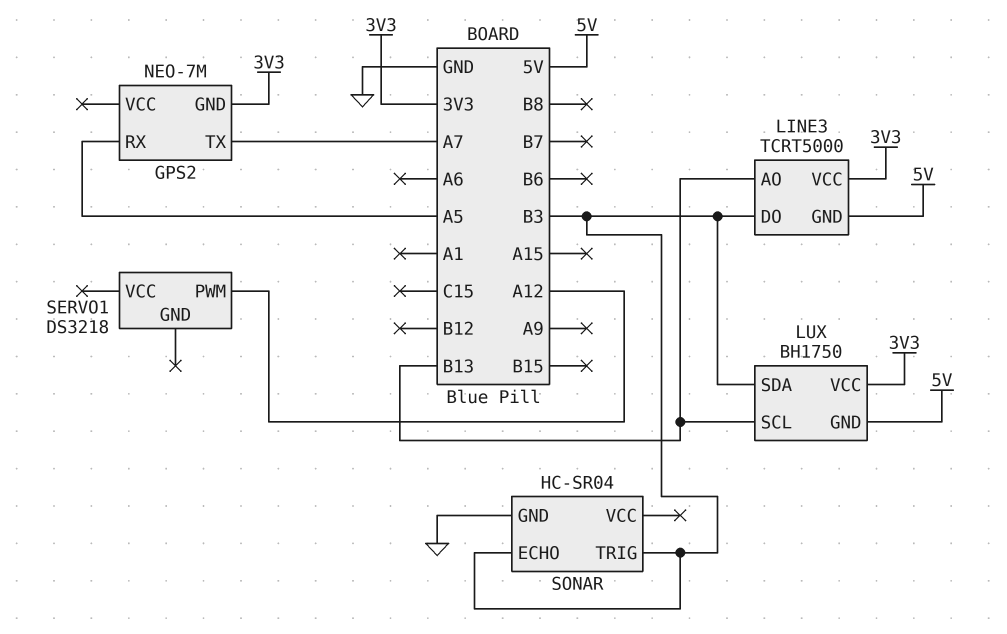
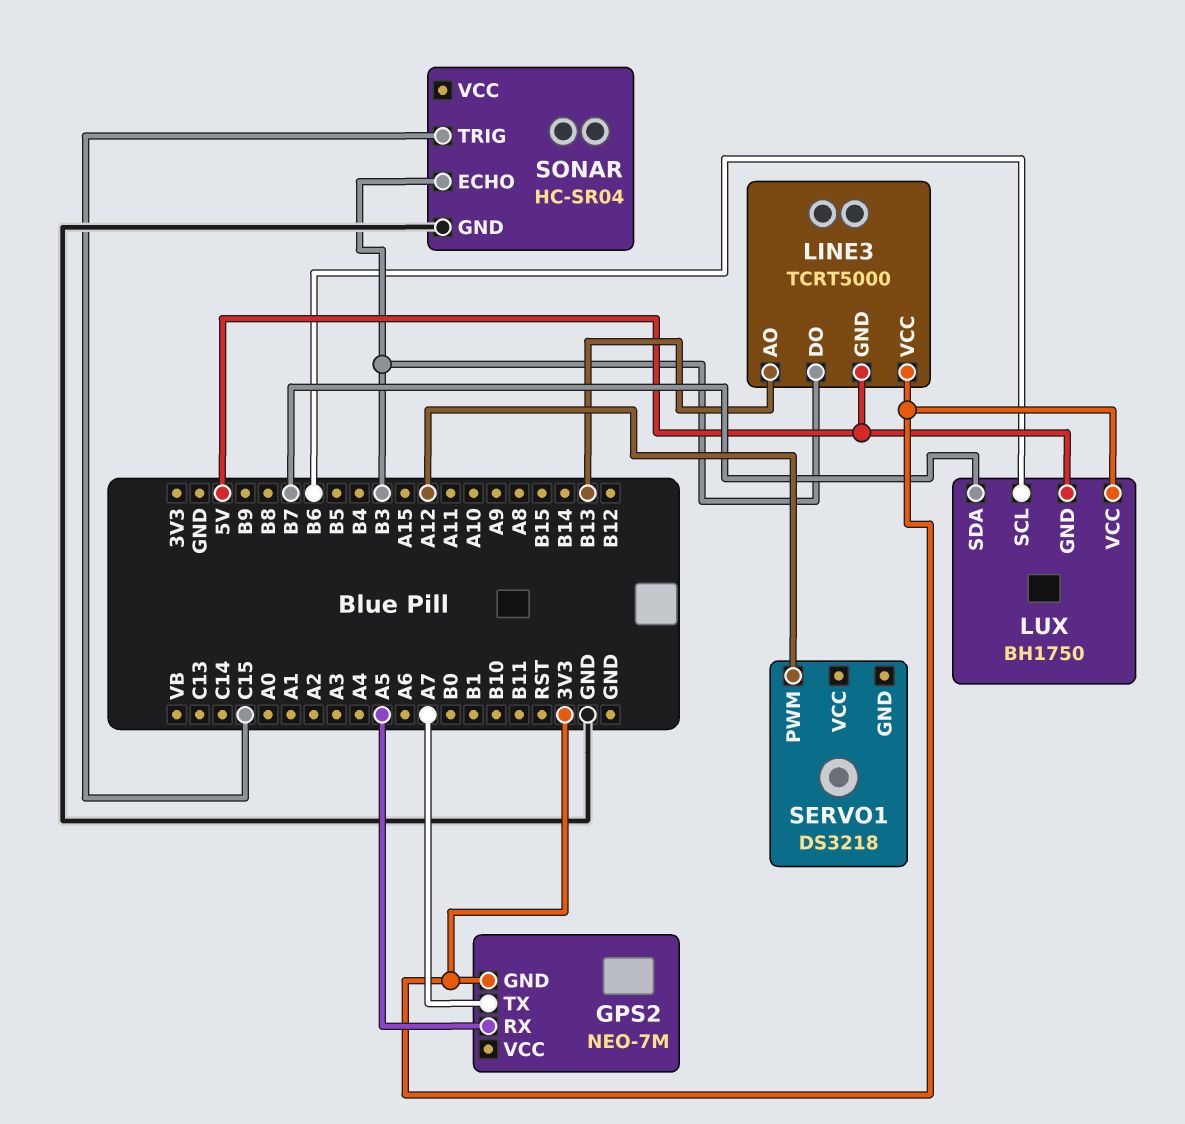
LUX pin SCL: B13 -> B6
LUX pin SDA: B3 -> B7
SONAR pin TRIG: B3 -> C15

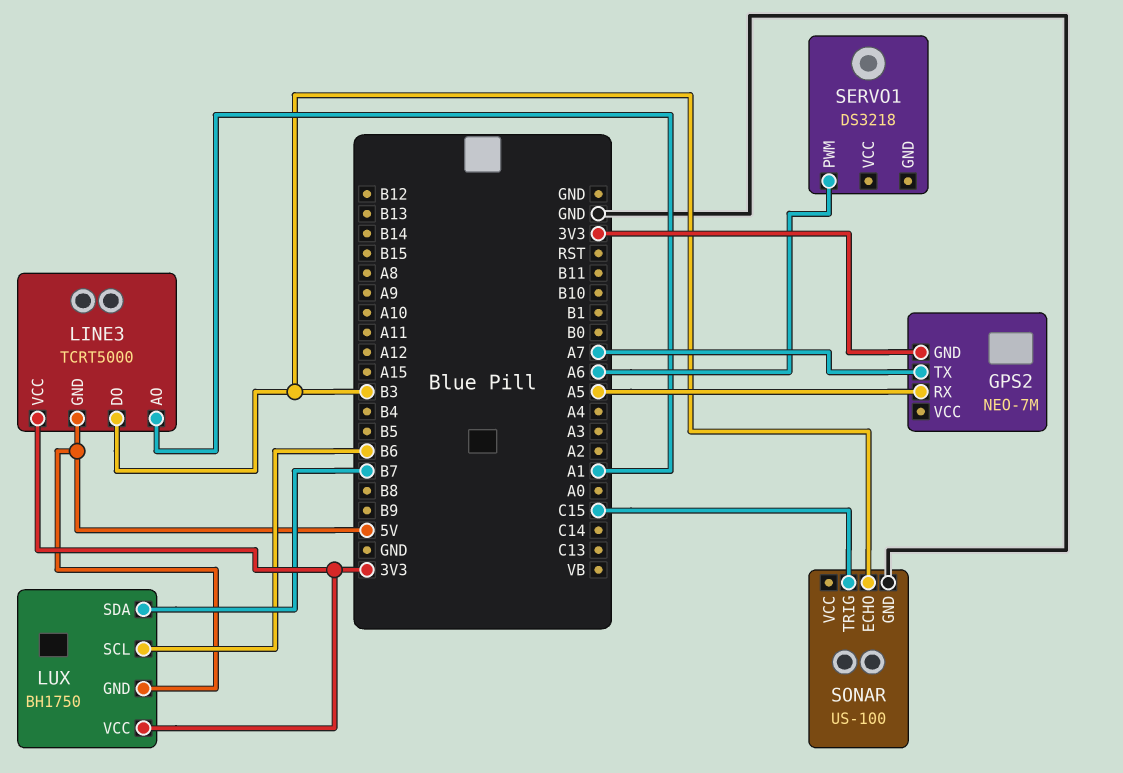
LINE3 pin AO: B13 -> A1
SERVO1 pin PWM: A12 -> A6
SONAR: HC-SR04 -> US-100

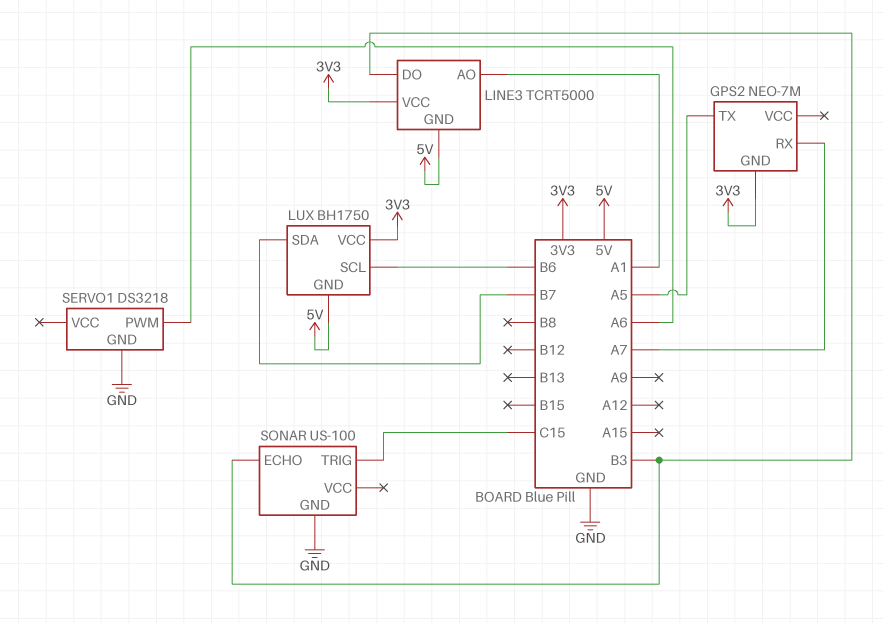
GPS2 pin RX: A5 -> A7
GPS2 pin TX: A7 -> A5
SERVO1 pin GND: none -> GND

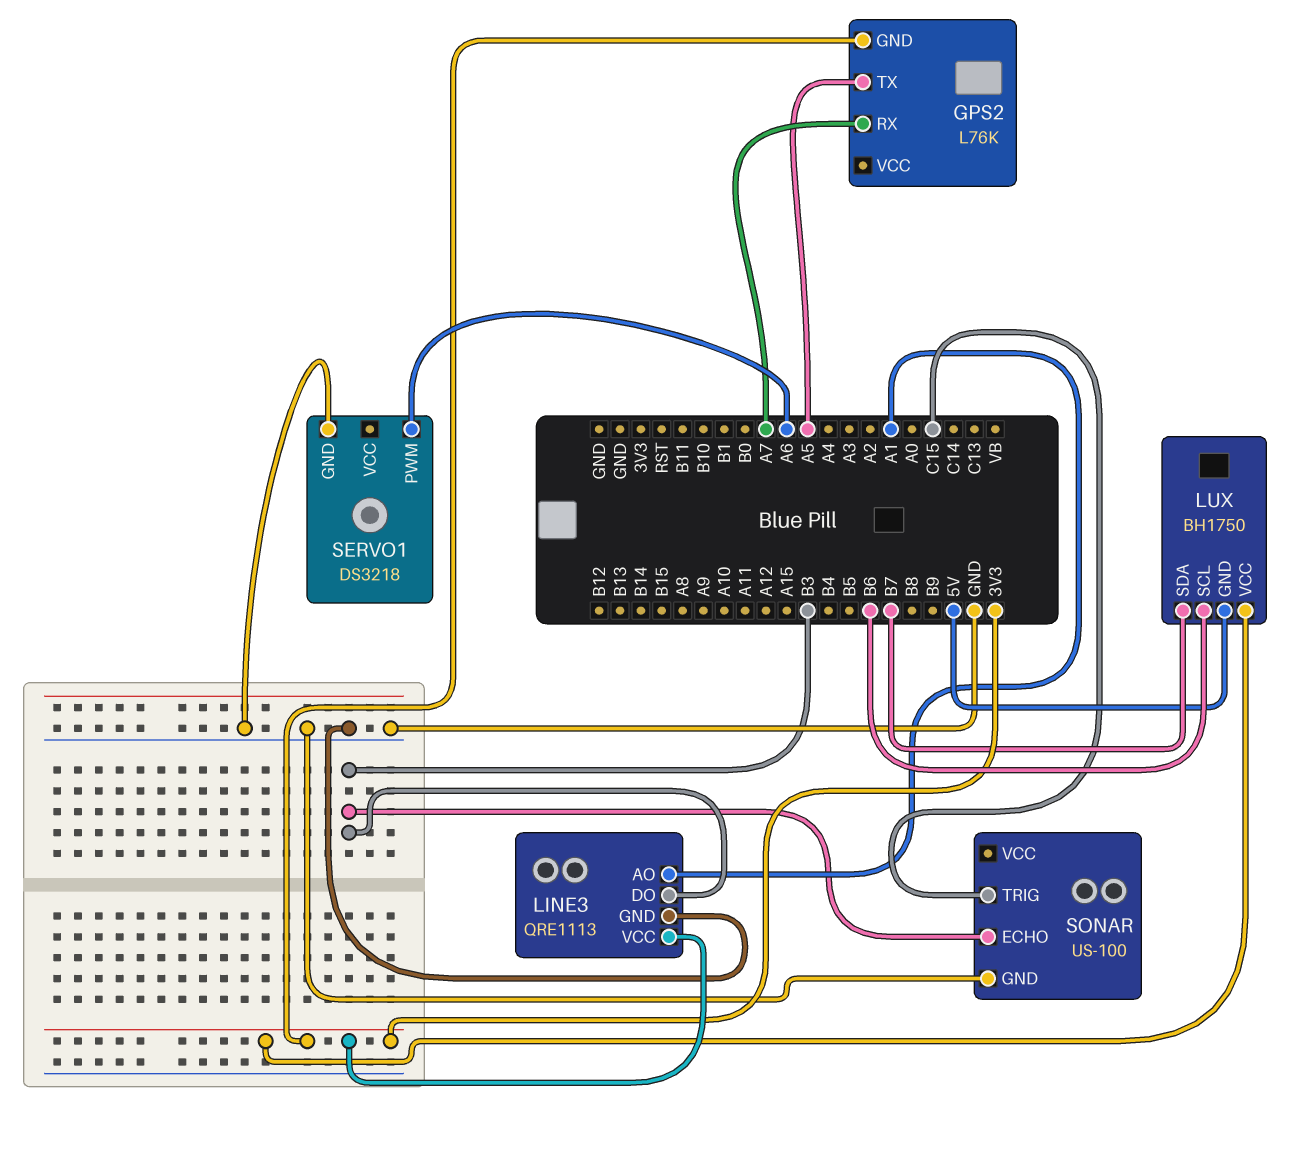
GPS2: NEO-7M -> L76K
LINE3: TCRT5000 -> QRE1113
LINE3 pin GND: 5V -> GND

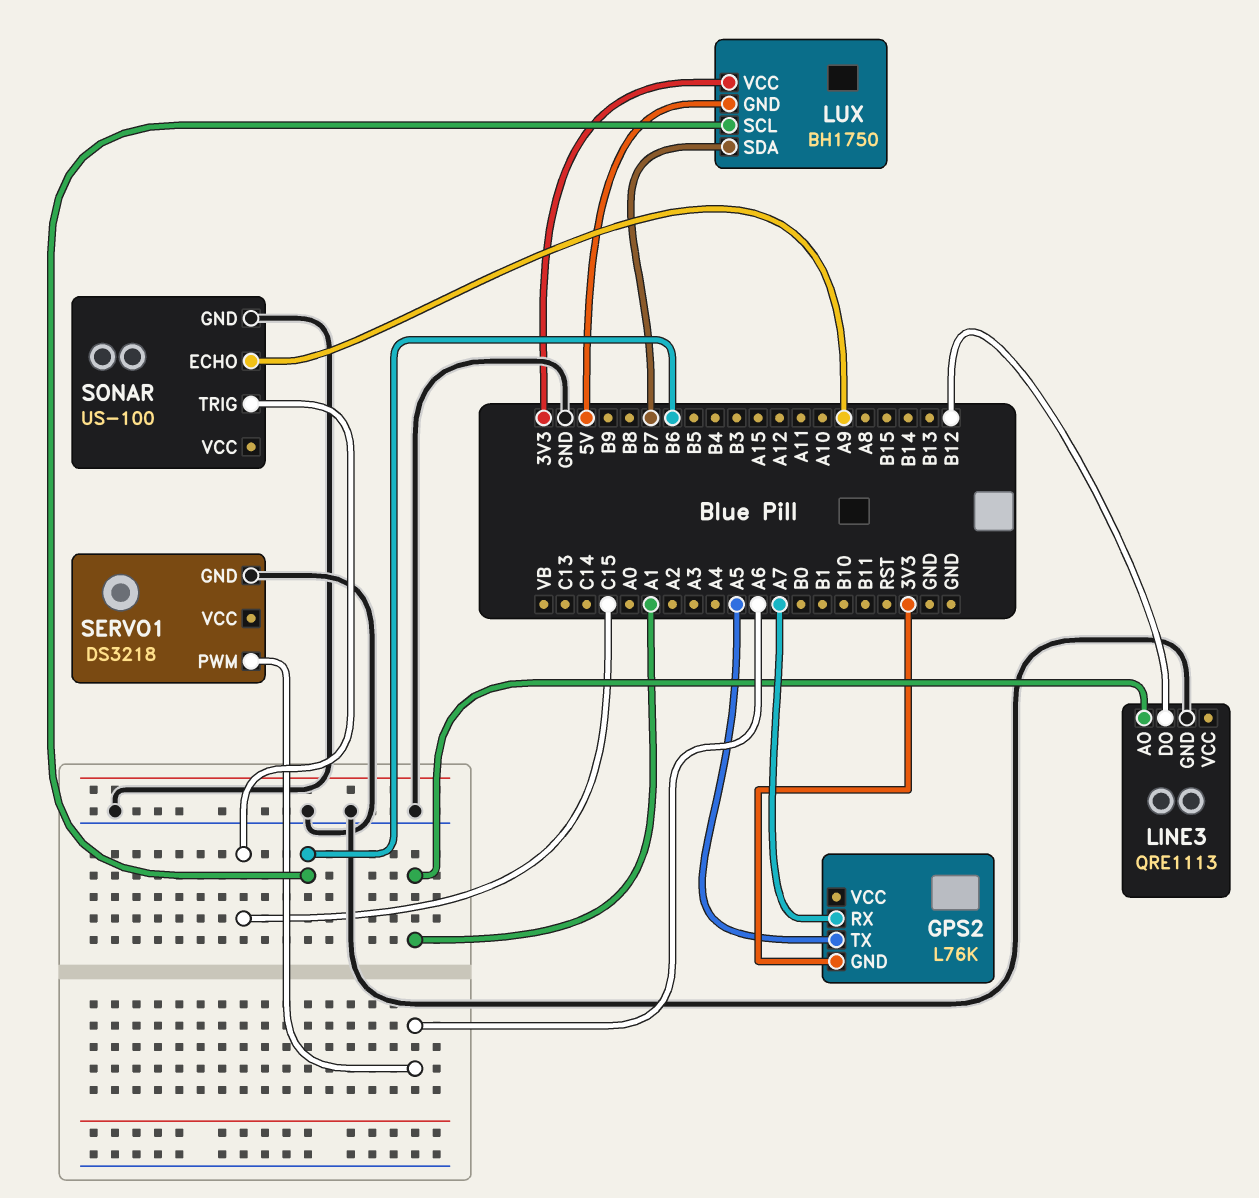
LINE3 pin DO: B3 -> B12
LINE3 pin VCC: 3V3 -> none
SONAR pin ECHO: B3 -> A9

